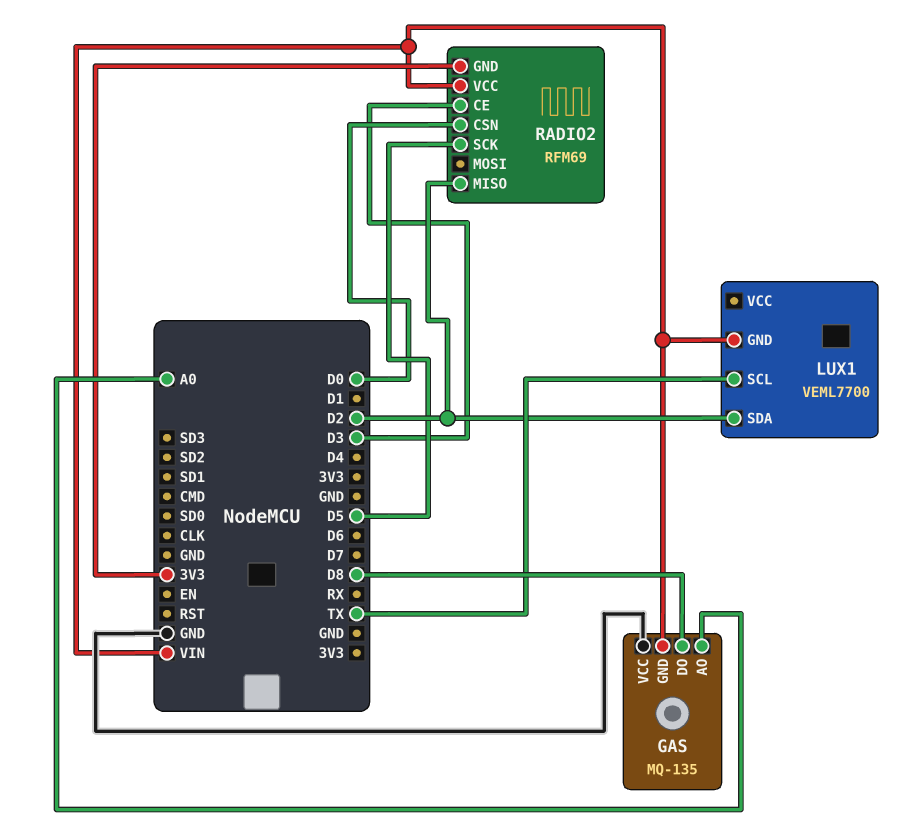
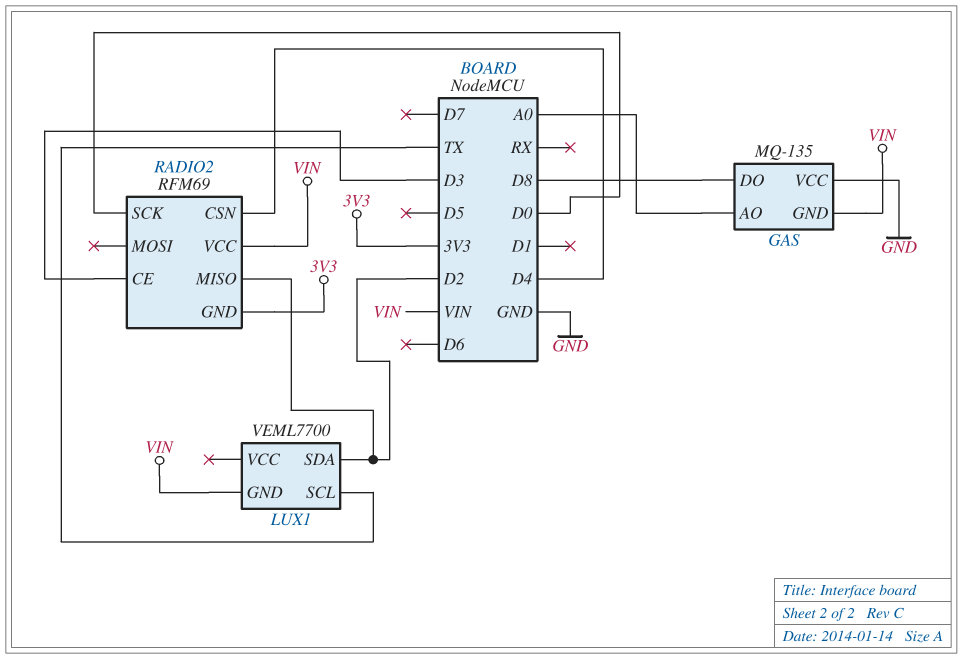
RADIO2 pin CSN: D0 -> D4
RADIO2 pin SCK: D5 -> D0

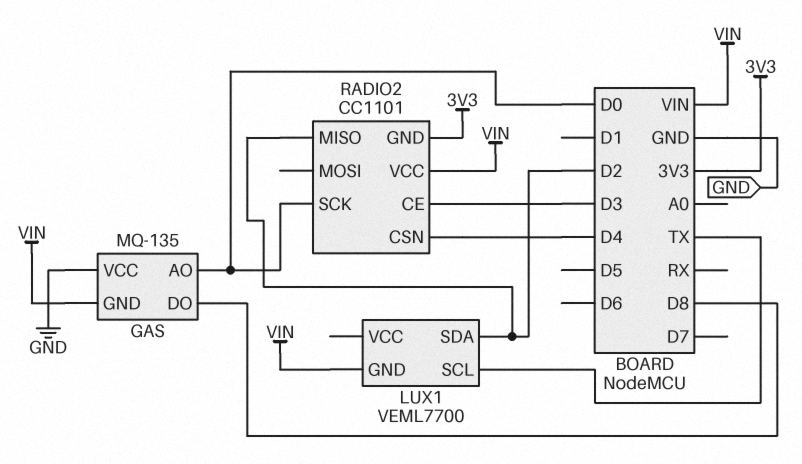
GAS pin AO: A0 -> D0
RADIO2: RFM69 -> CC1101

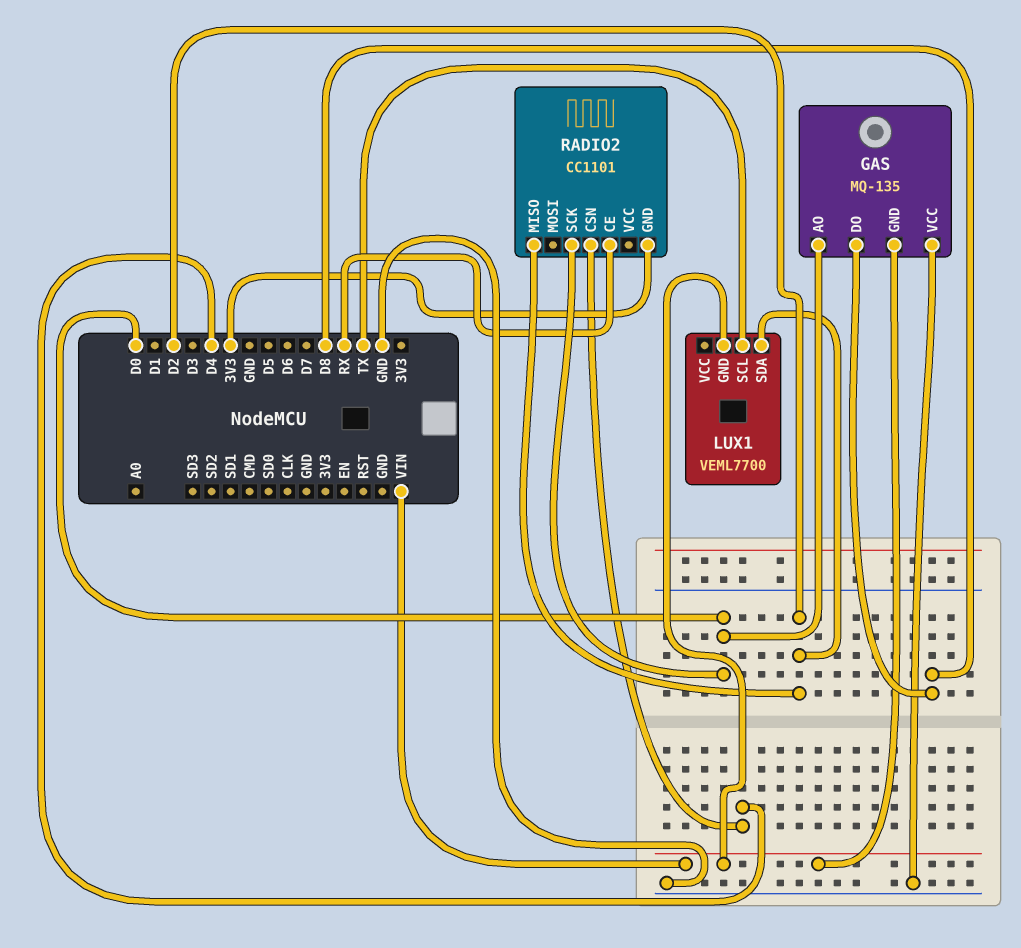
RADIO2 pin CE: D3 -> RX
RADIO2 pin VCC: VIN -> none

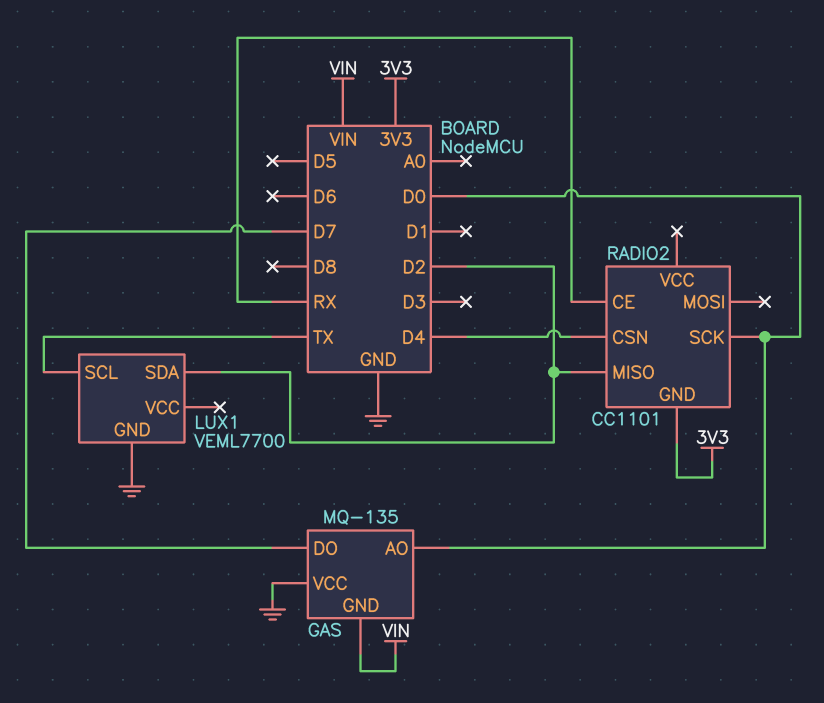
GAS pin DO: D8 -> D7
LUX1 pin GND: VIN -> GND

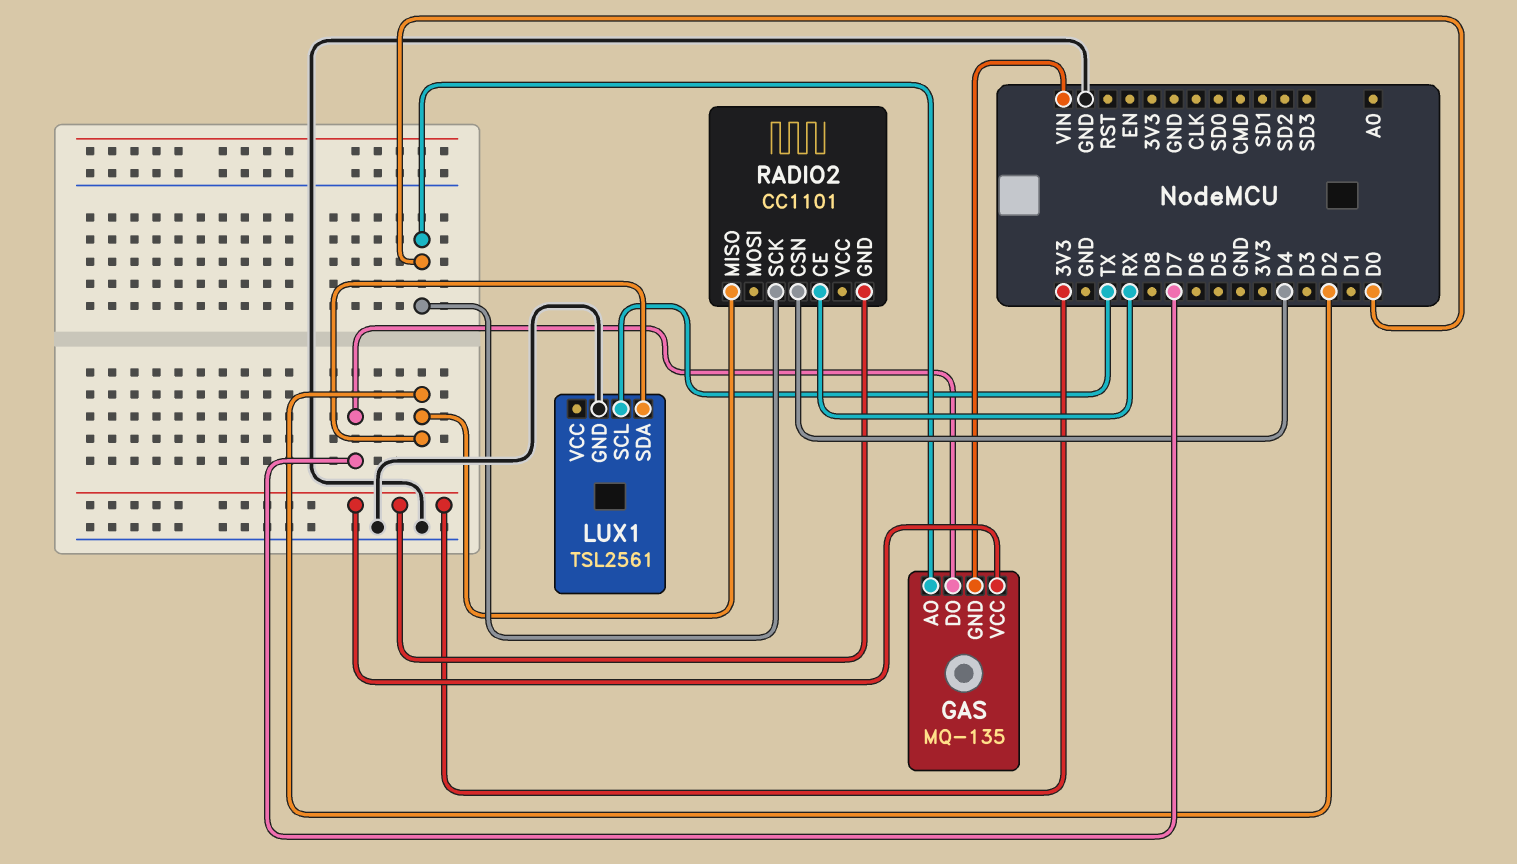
GAS pin VCC: GND -> 3V3
LUX1: VEML7700 -> TSL2561

